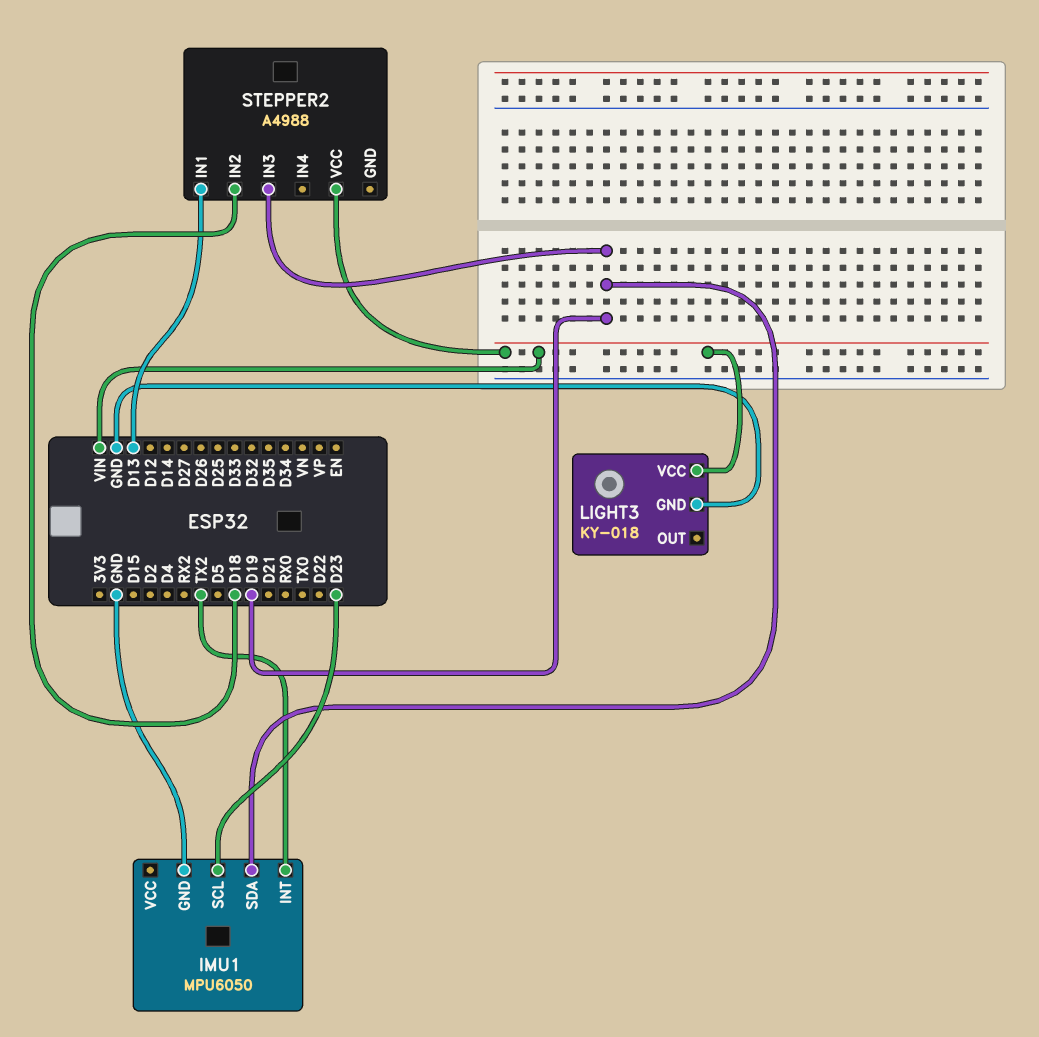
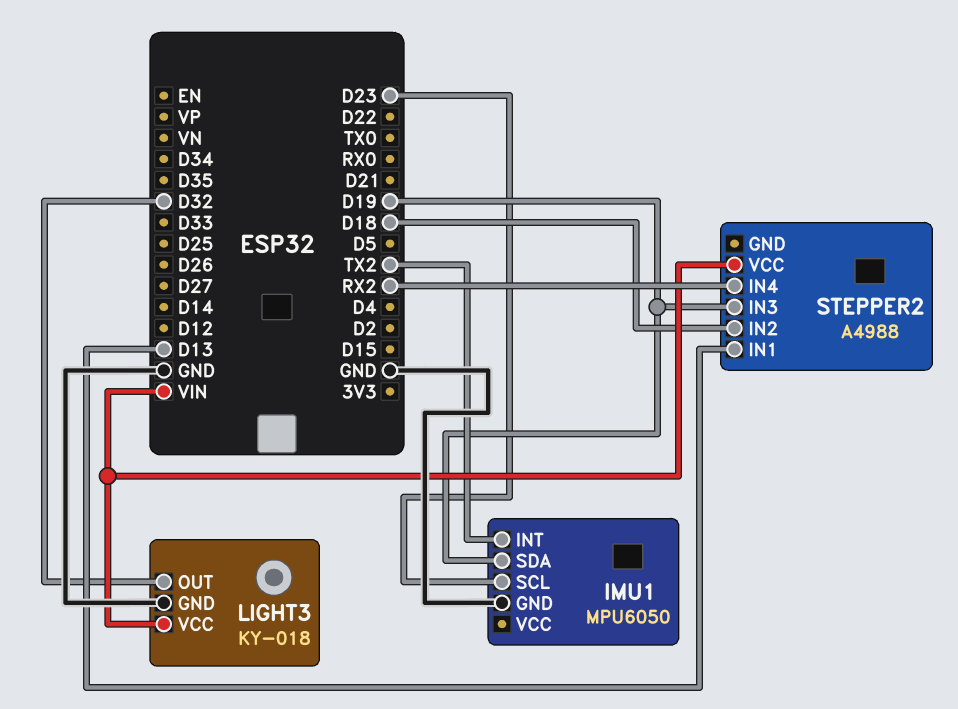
LIGHT3 pin OUT: none -> D32
STEPPER2 pin IN4: none -> RX2

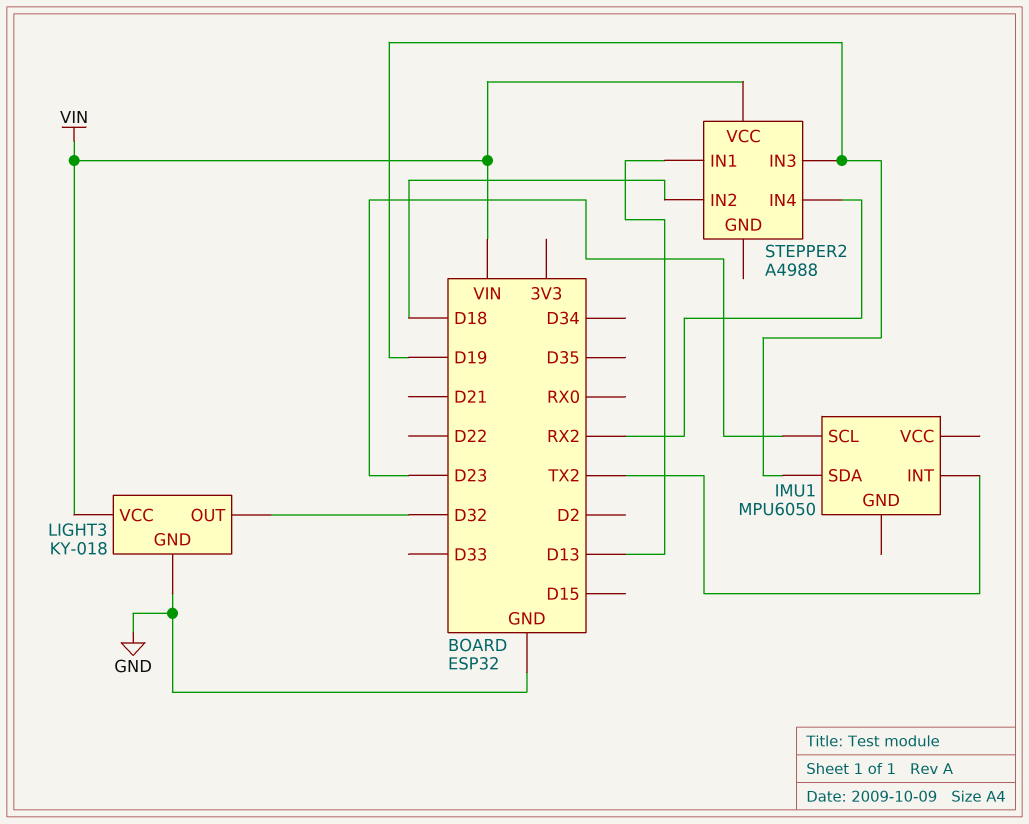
IMU1 pin GND: GND -> none

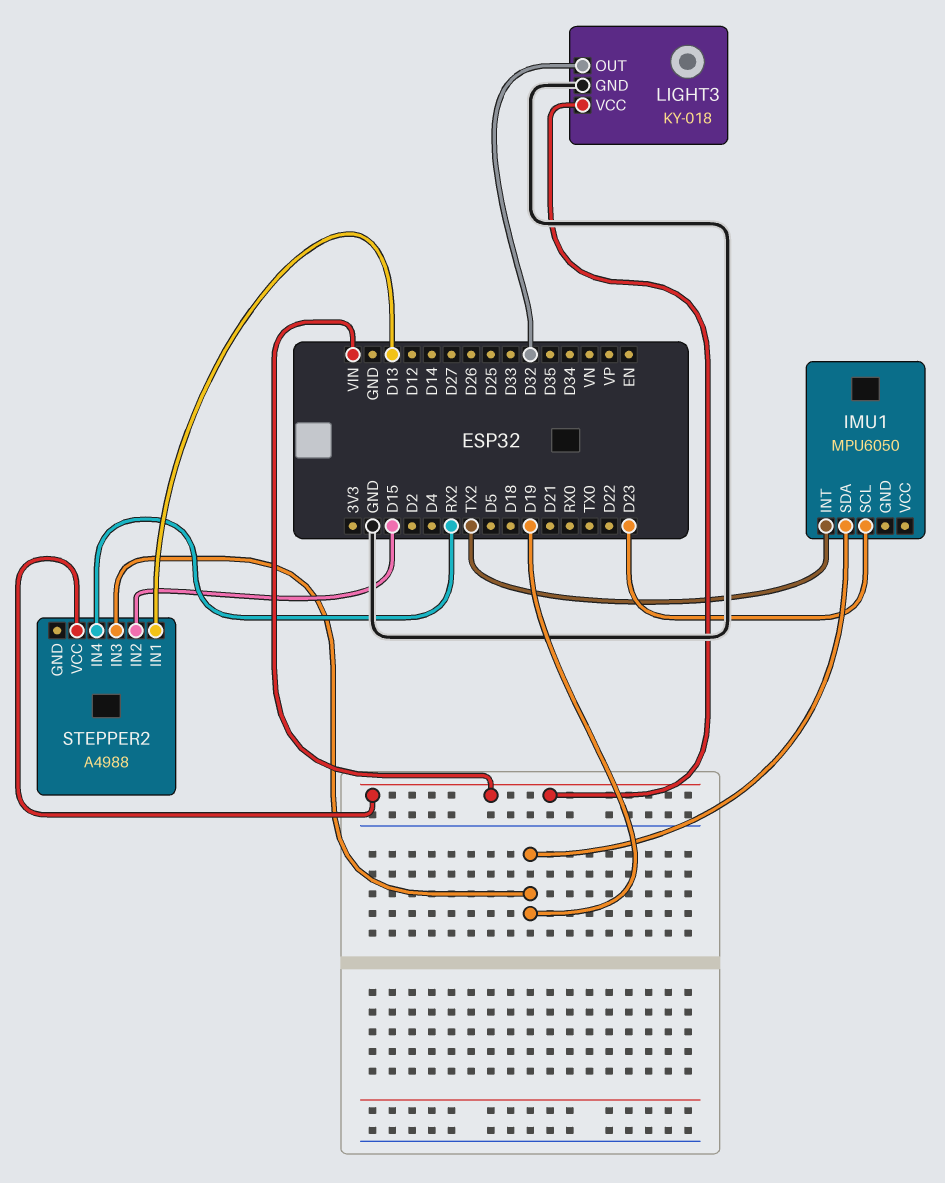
STEPPER2 pin IN2: D18 -> D15

